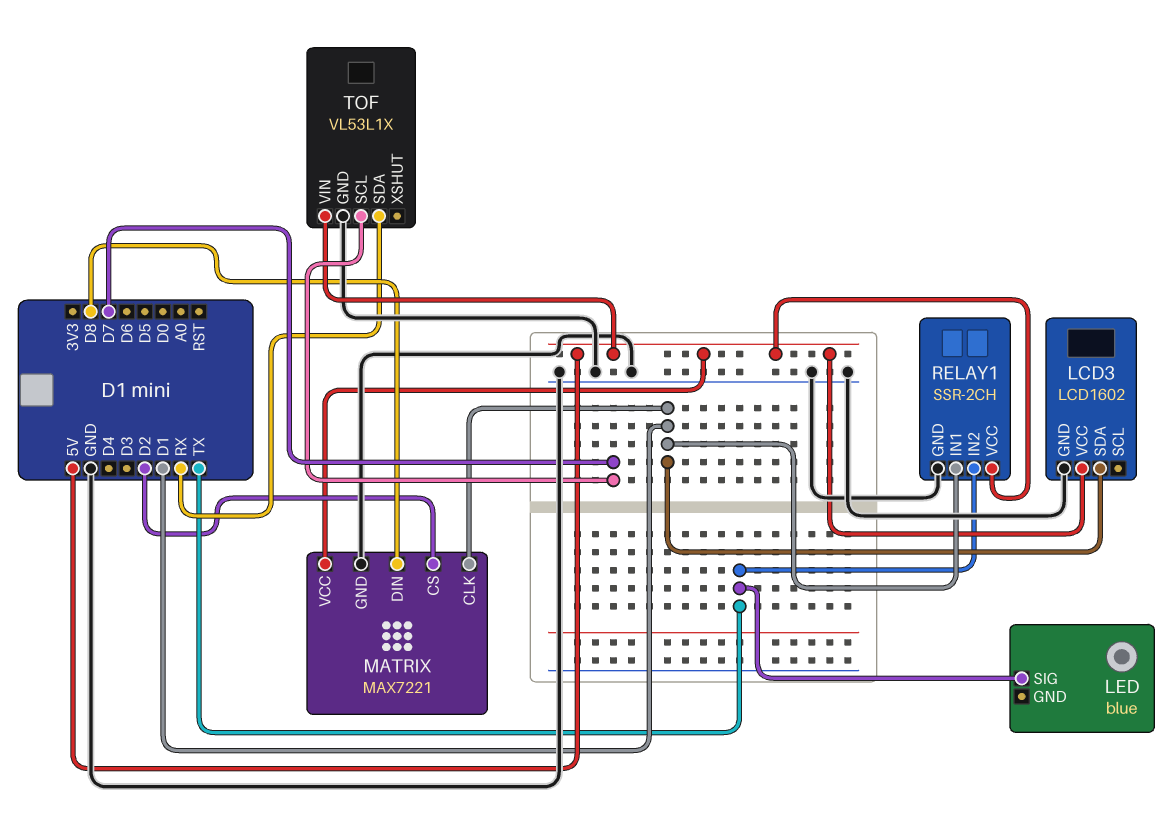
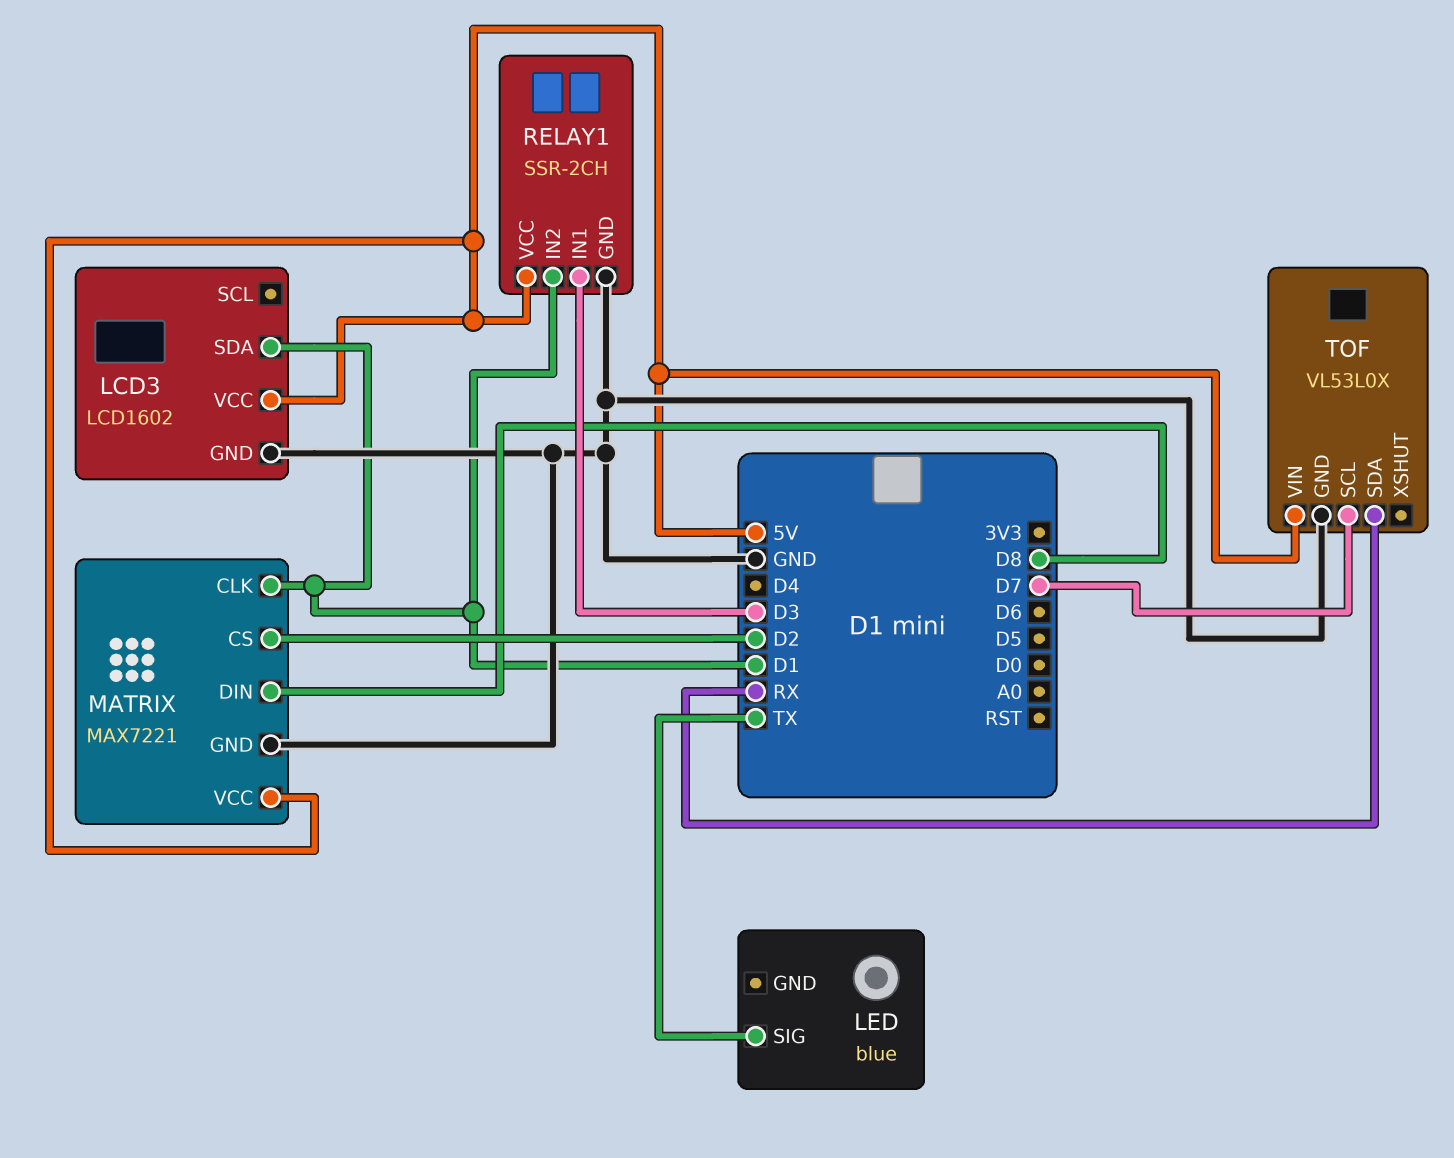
RELAY1 pin IN1: D1 -> D3
RELAY1 pin IN2: TX -> D1
TOF: VL53L1X -> VL53L0X

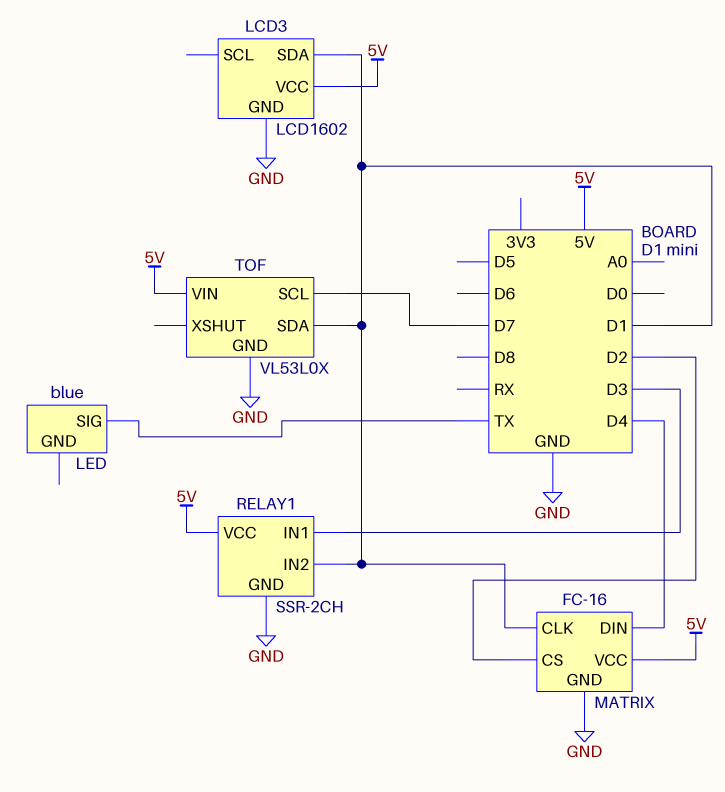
MATRIX: MAX7221 -> FC-16
MATRIX pin DIN: D8 -> D4
TOF pin SDA: RX -> D1

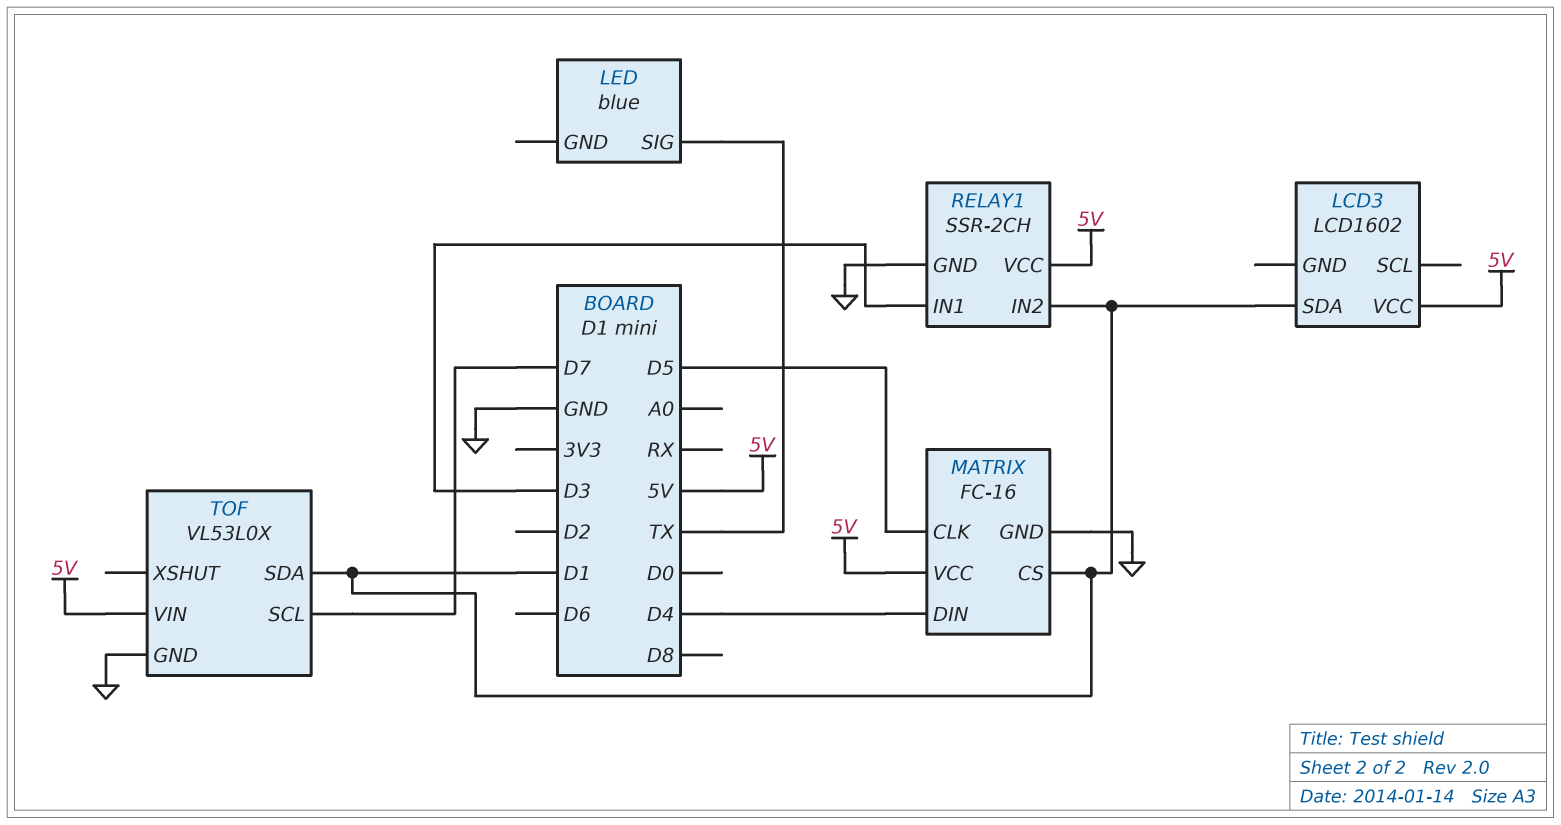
LCD3 pin GND: GND -> none
MATRIX pin CLK: D1 -> D5
MATRIX pin CS: D2 -> D1

